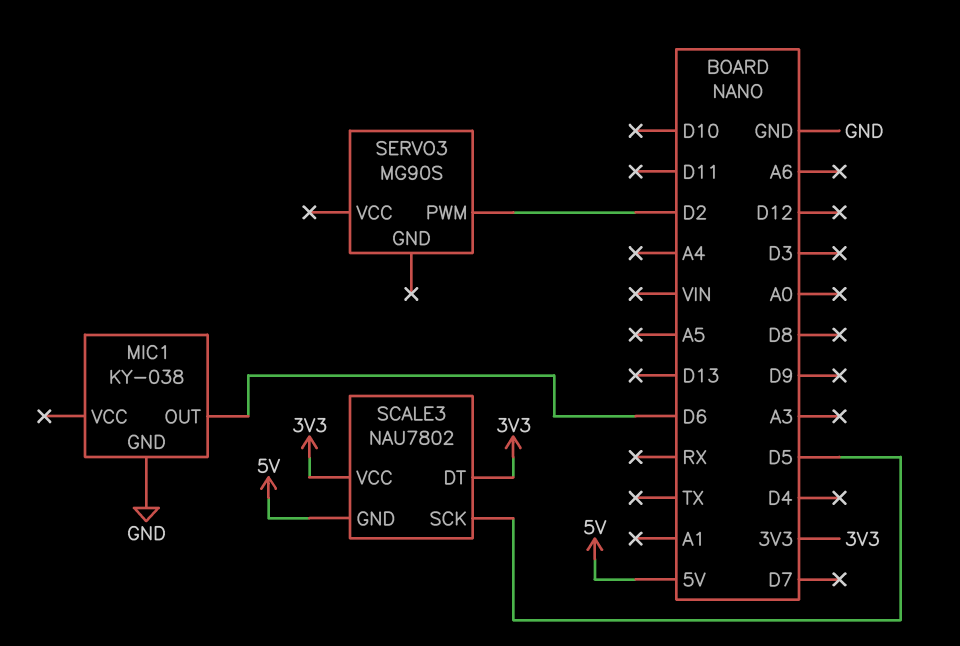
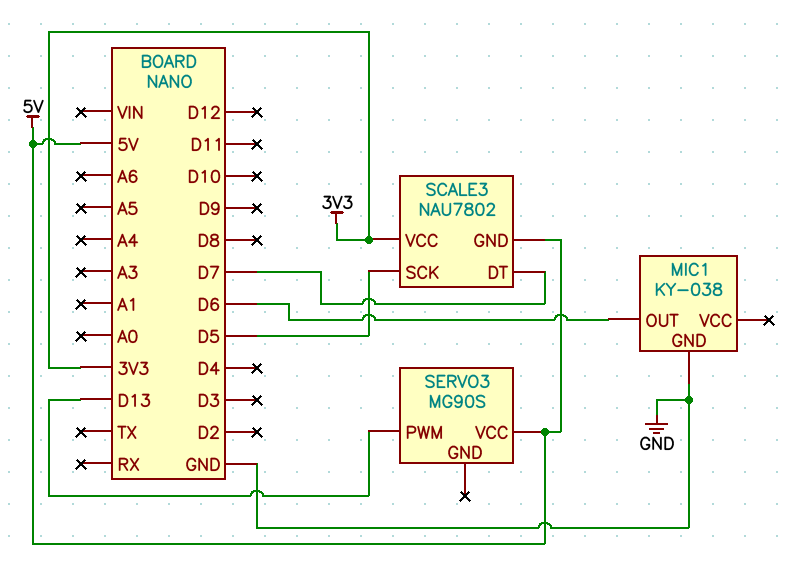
SCALE3 pin DT: 3V3 -> D7
SERVO3 pin PWM: D2 -> D13
SERVO3 pin VCC: none -> 5V

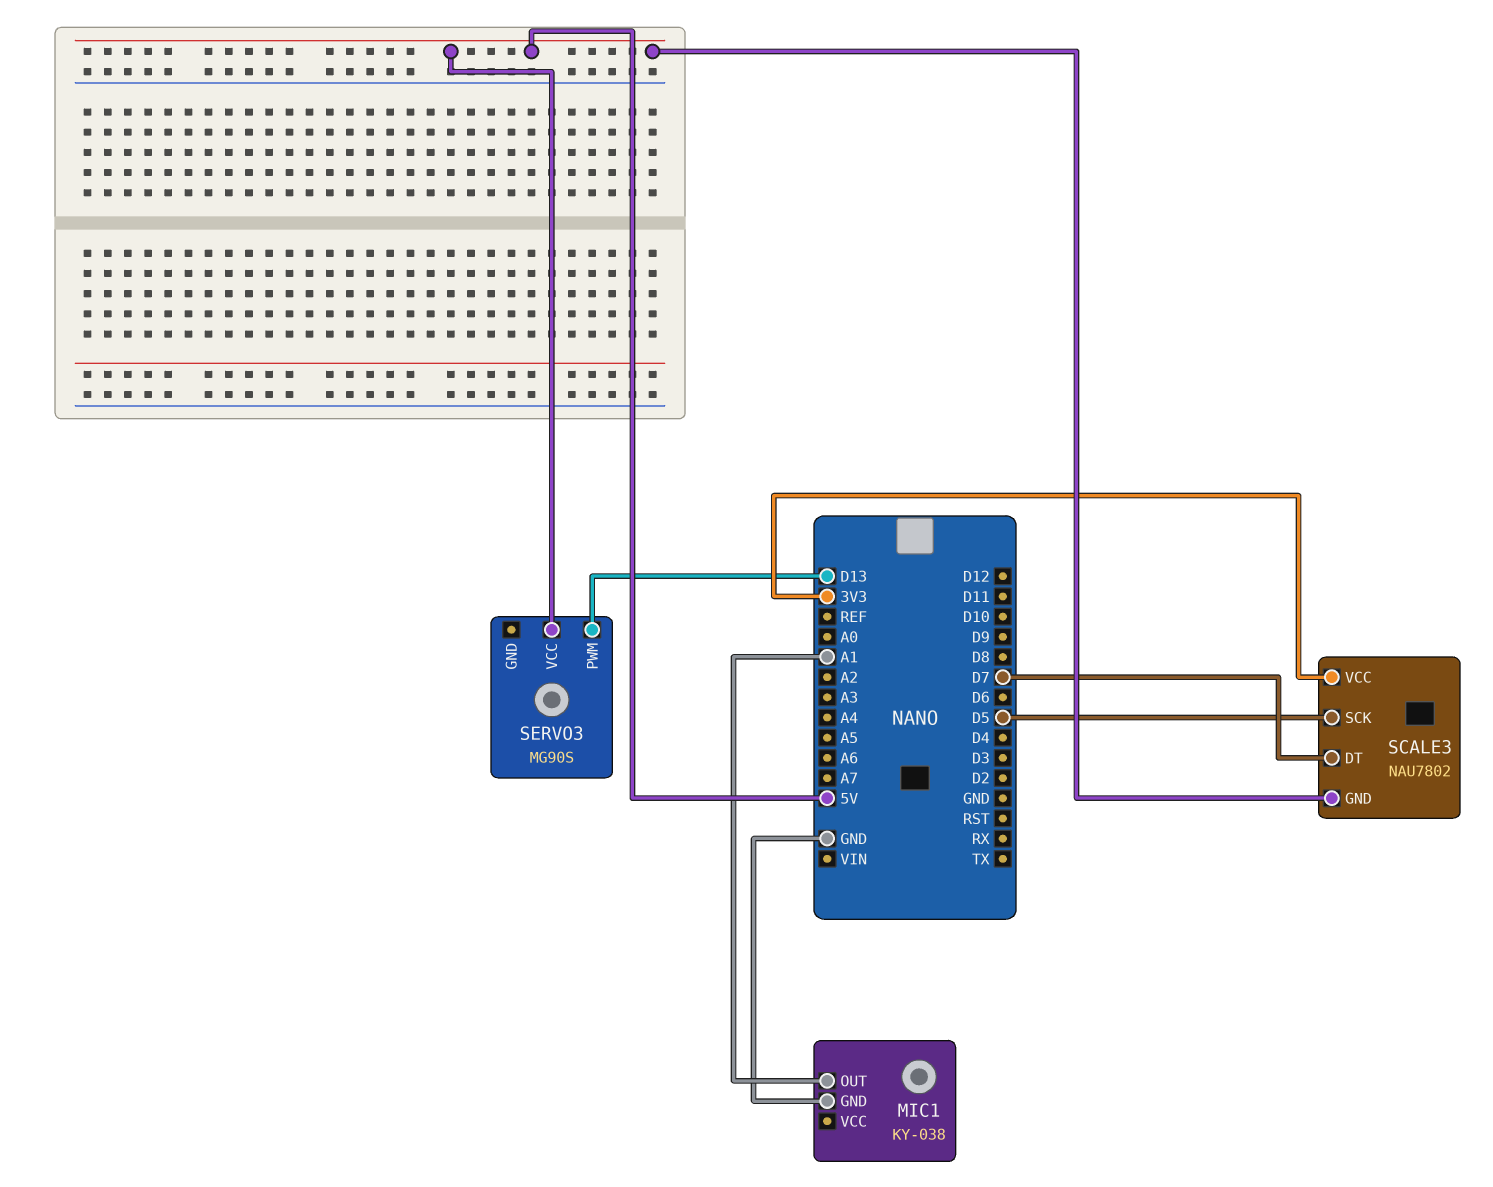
MIC1 pin OUT: D6 -> A1

